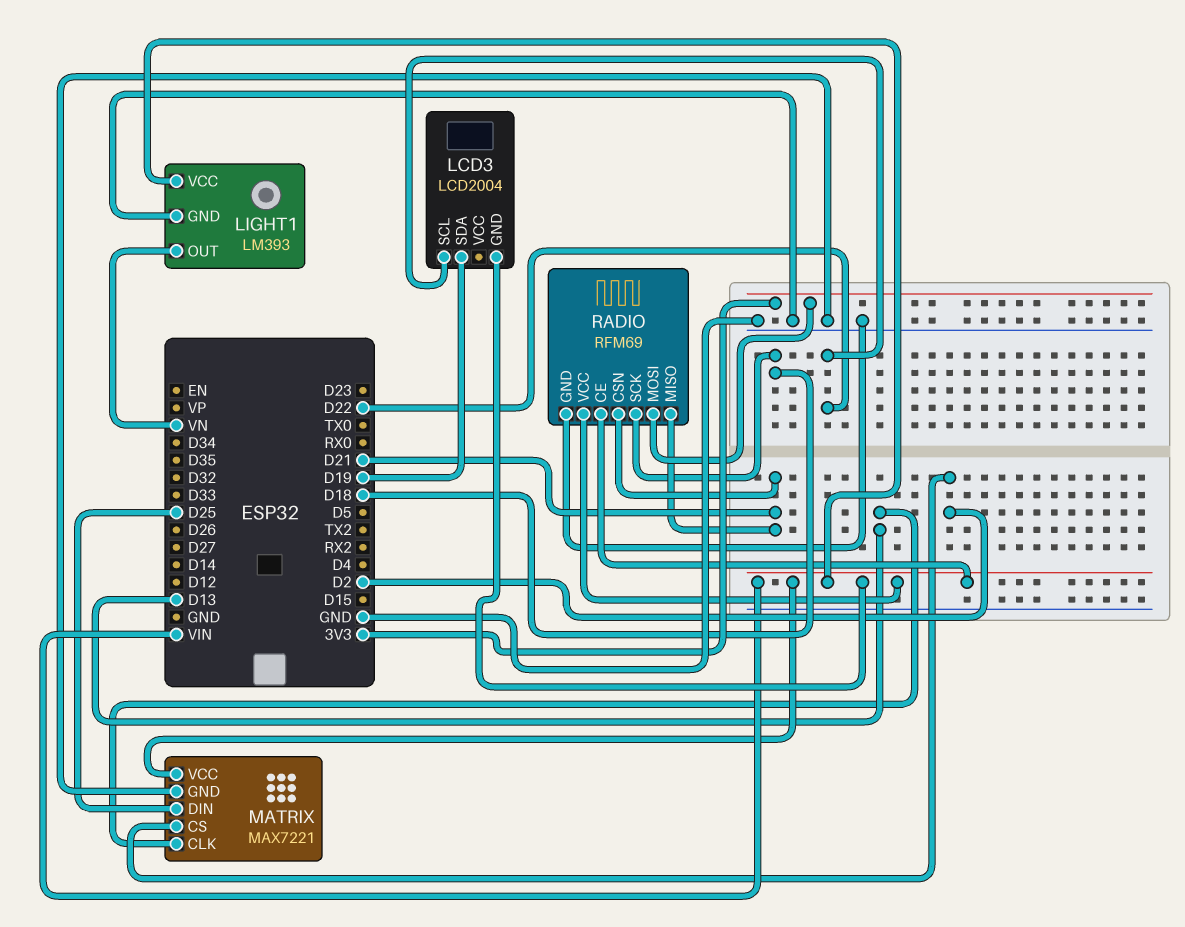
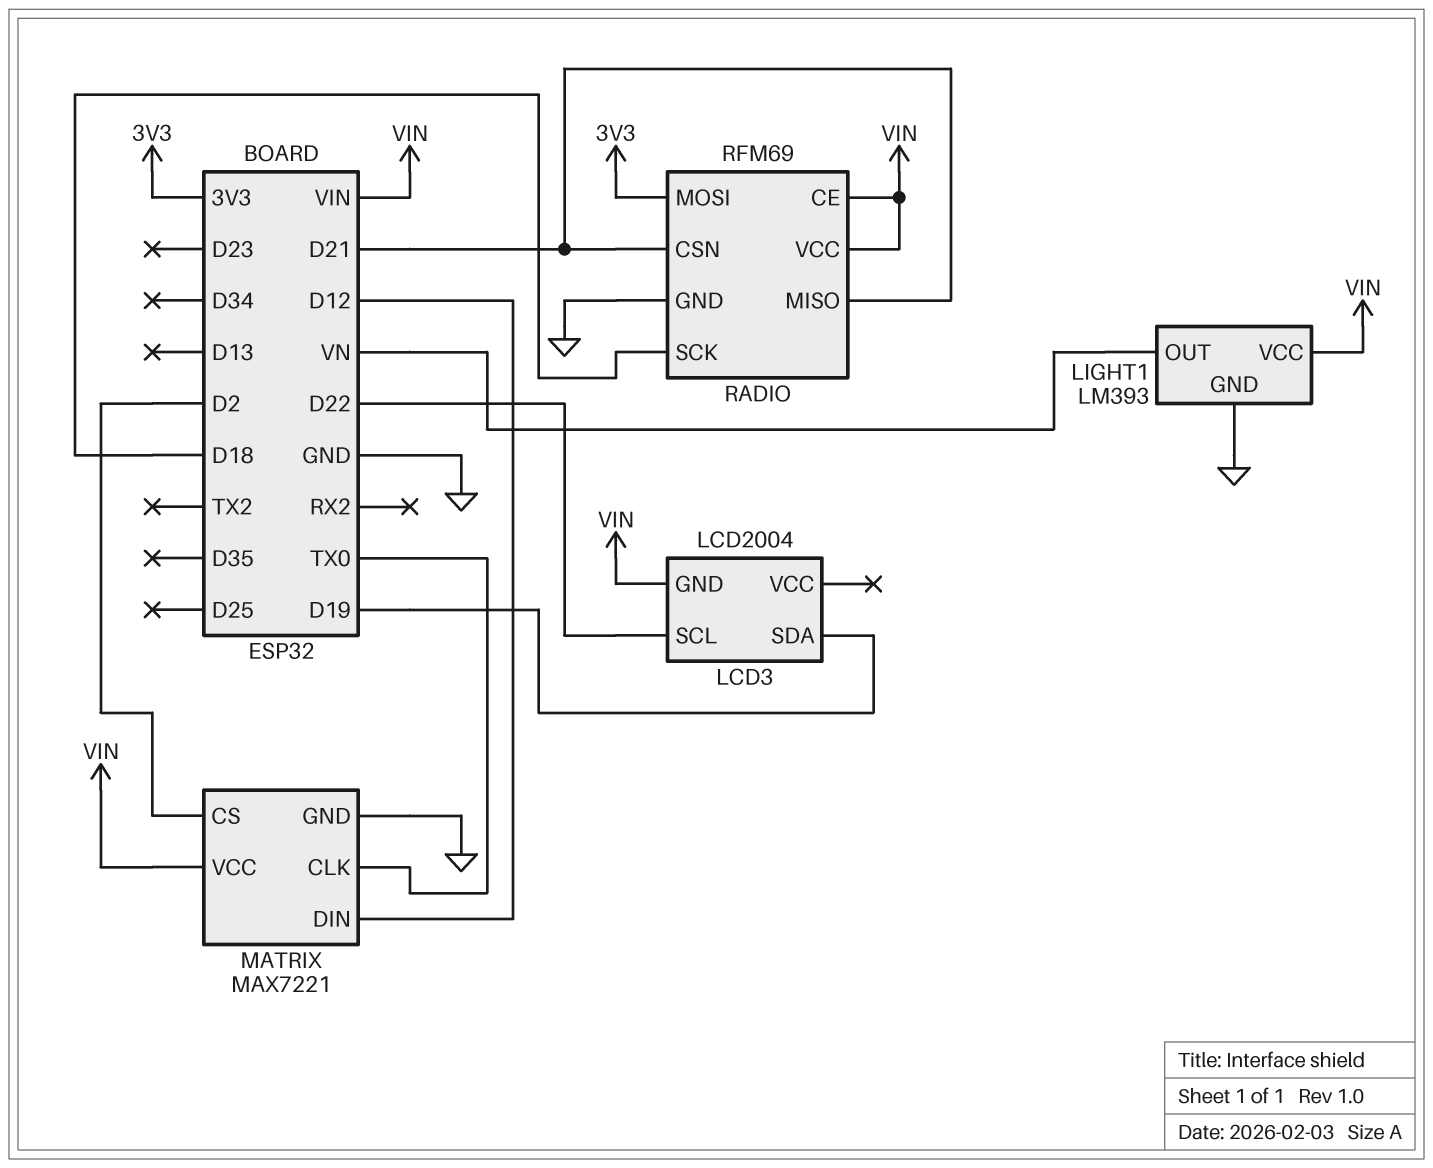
MATRIX pin CLK: D13 -> TX0
MATRIX pin DIN: D25 -> D12

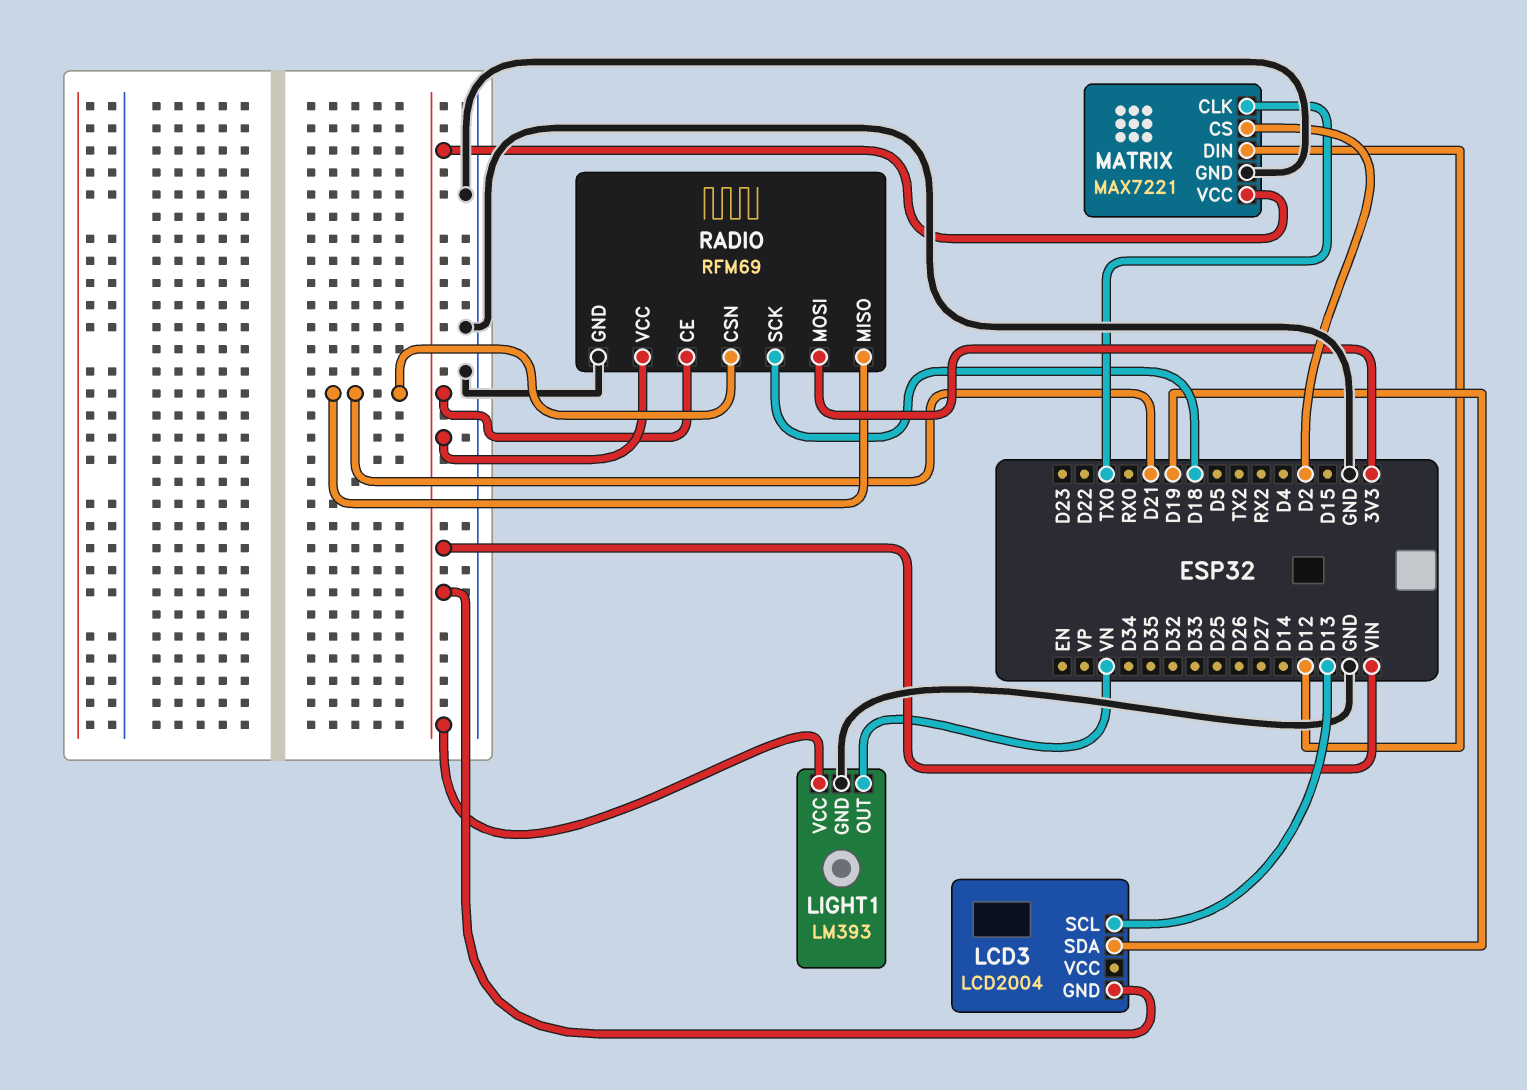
LCD3 pin SCL: D22 -> D13

